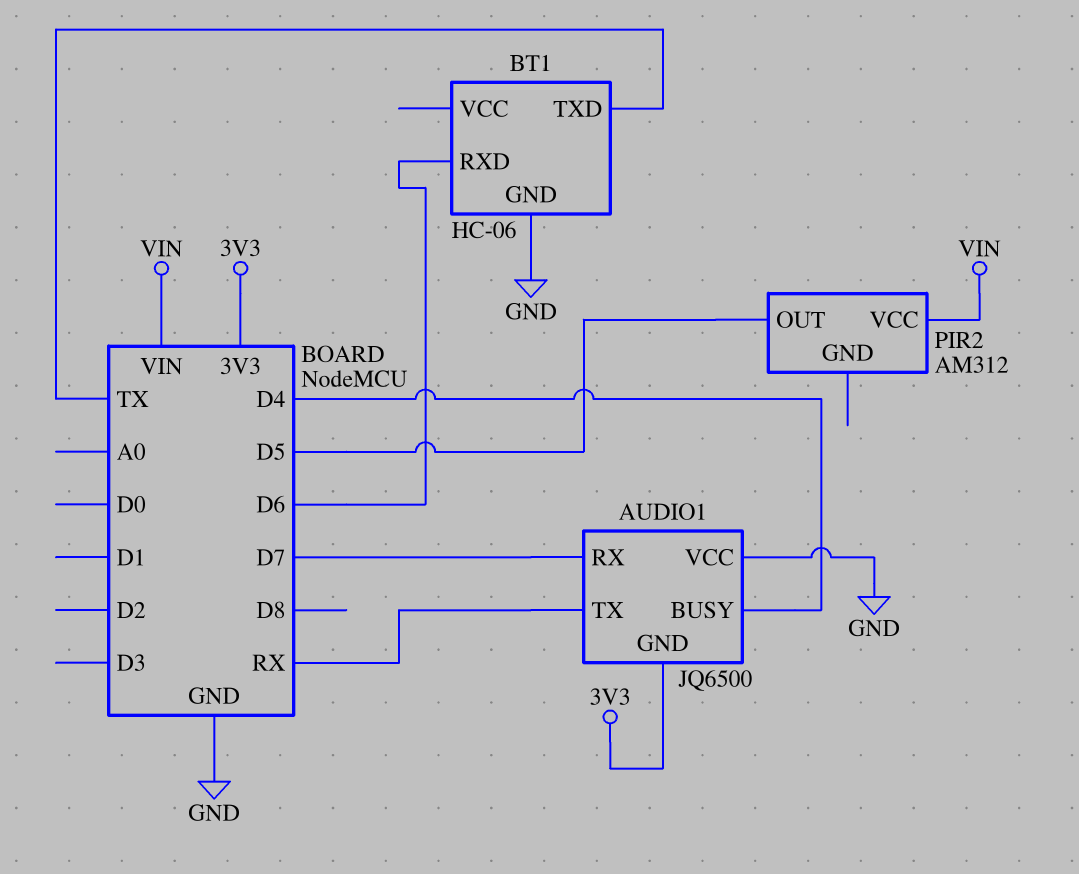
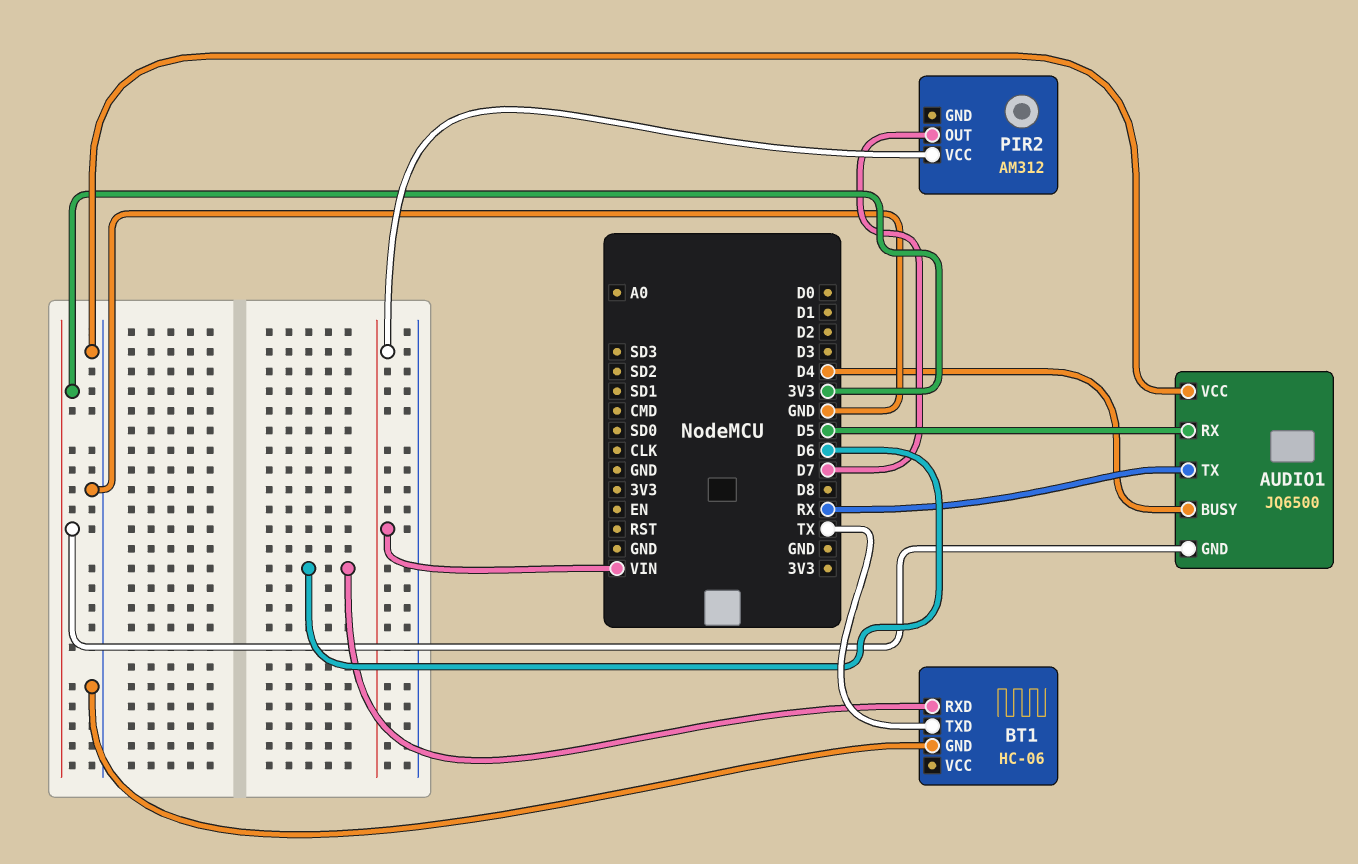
AUDIO1 pin RX: D7 -> D5
PIR2 pin OUT: D5 -> D7

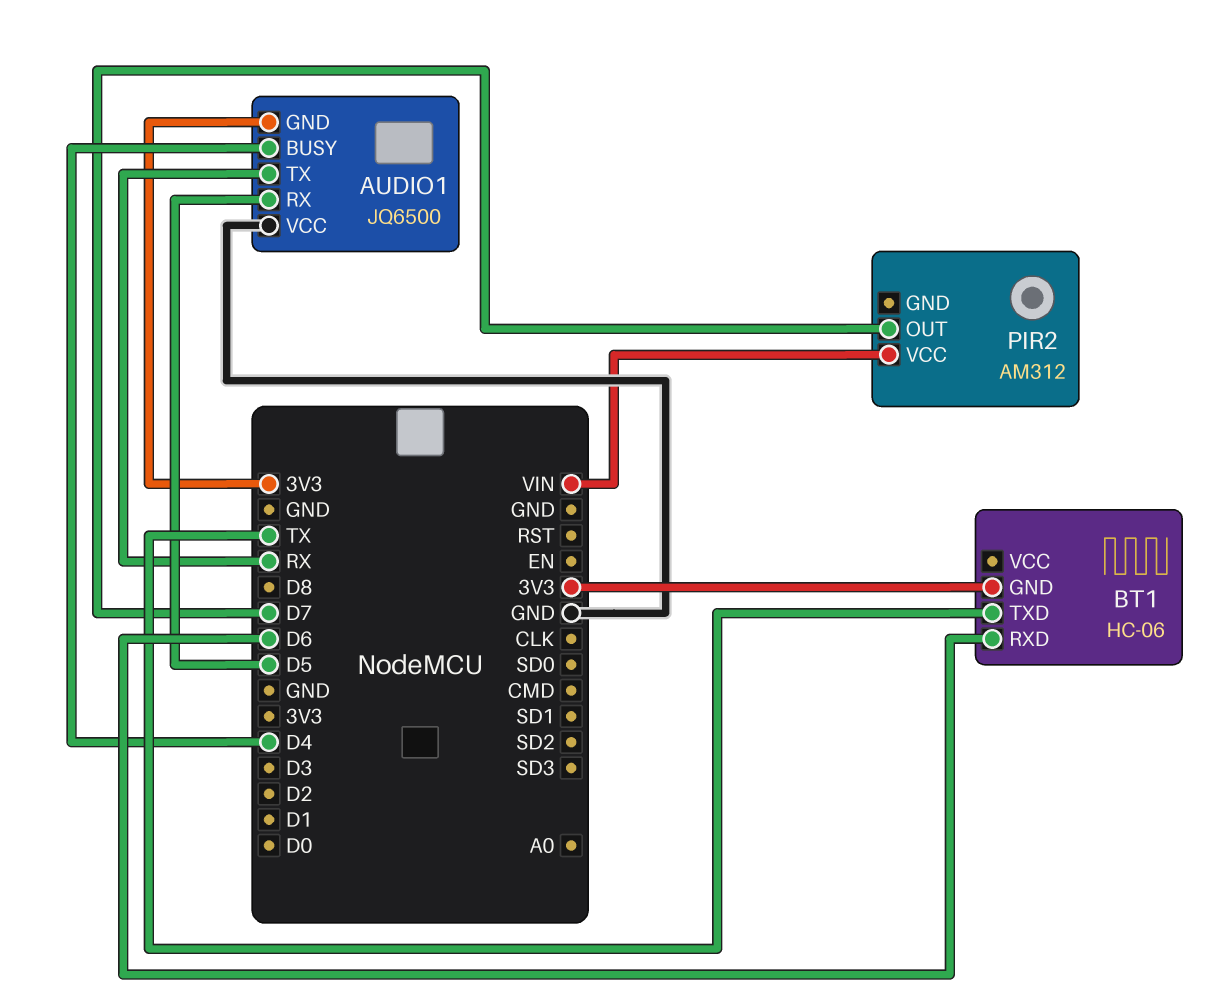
BT1 pin GND: GND -> 3V3

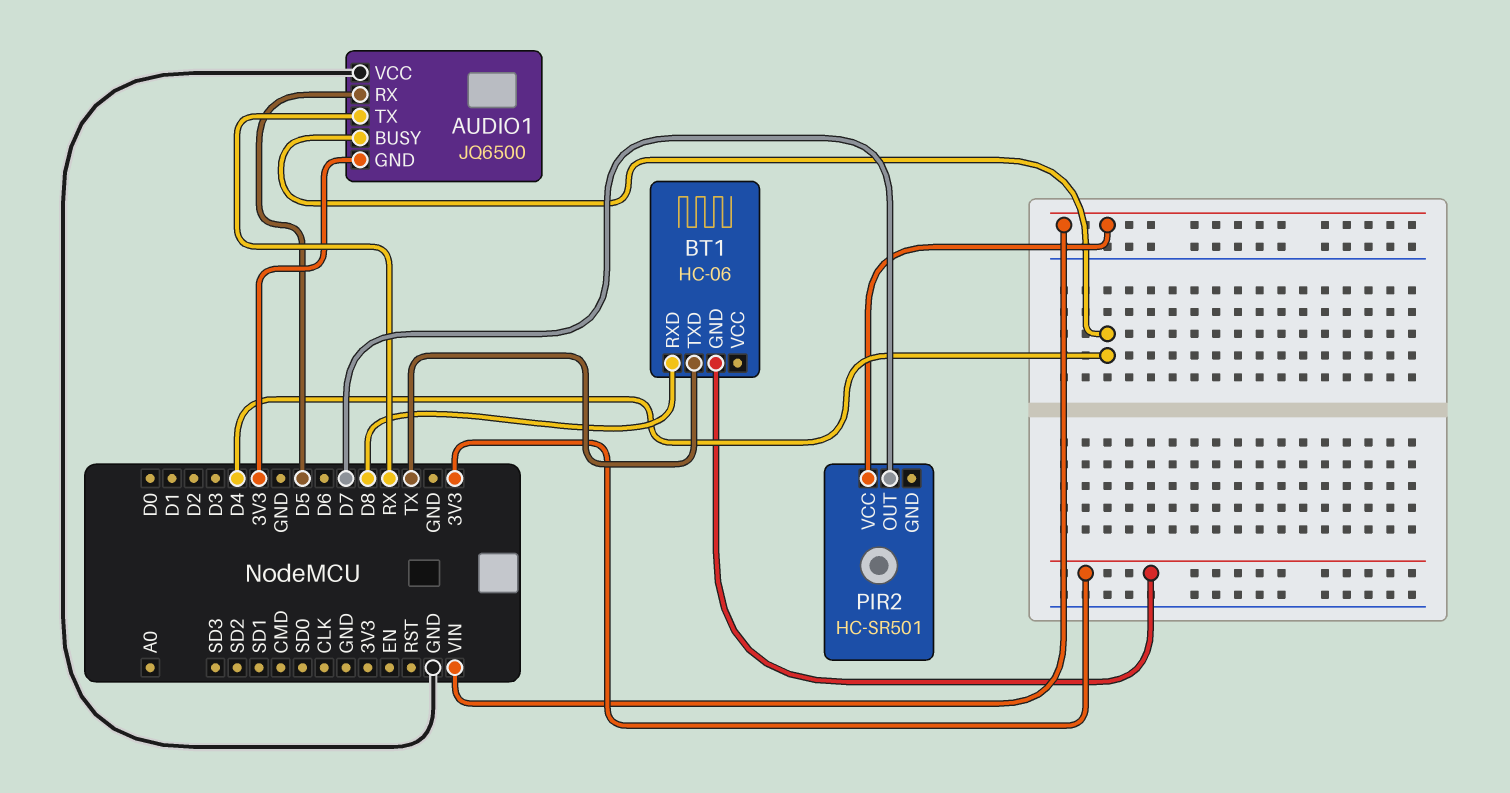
BT1 pin RXD: D6 -> D8
PIR2: AM312 -> HC-SR501

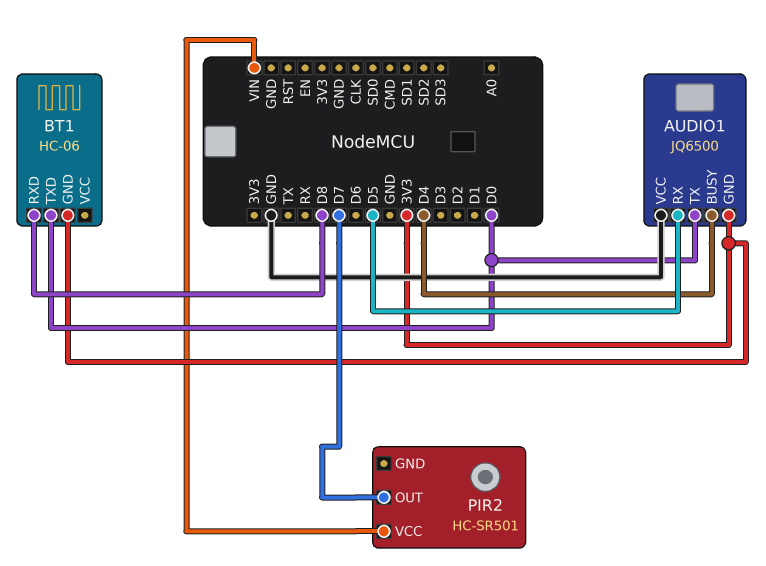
AUDIO1 pin TX: RX -> D0
BT1 pin TXD: TX -> D0

